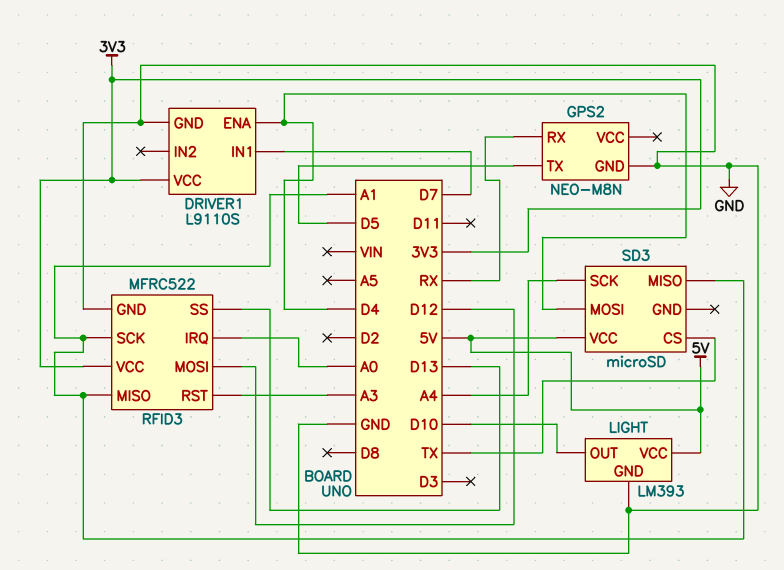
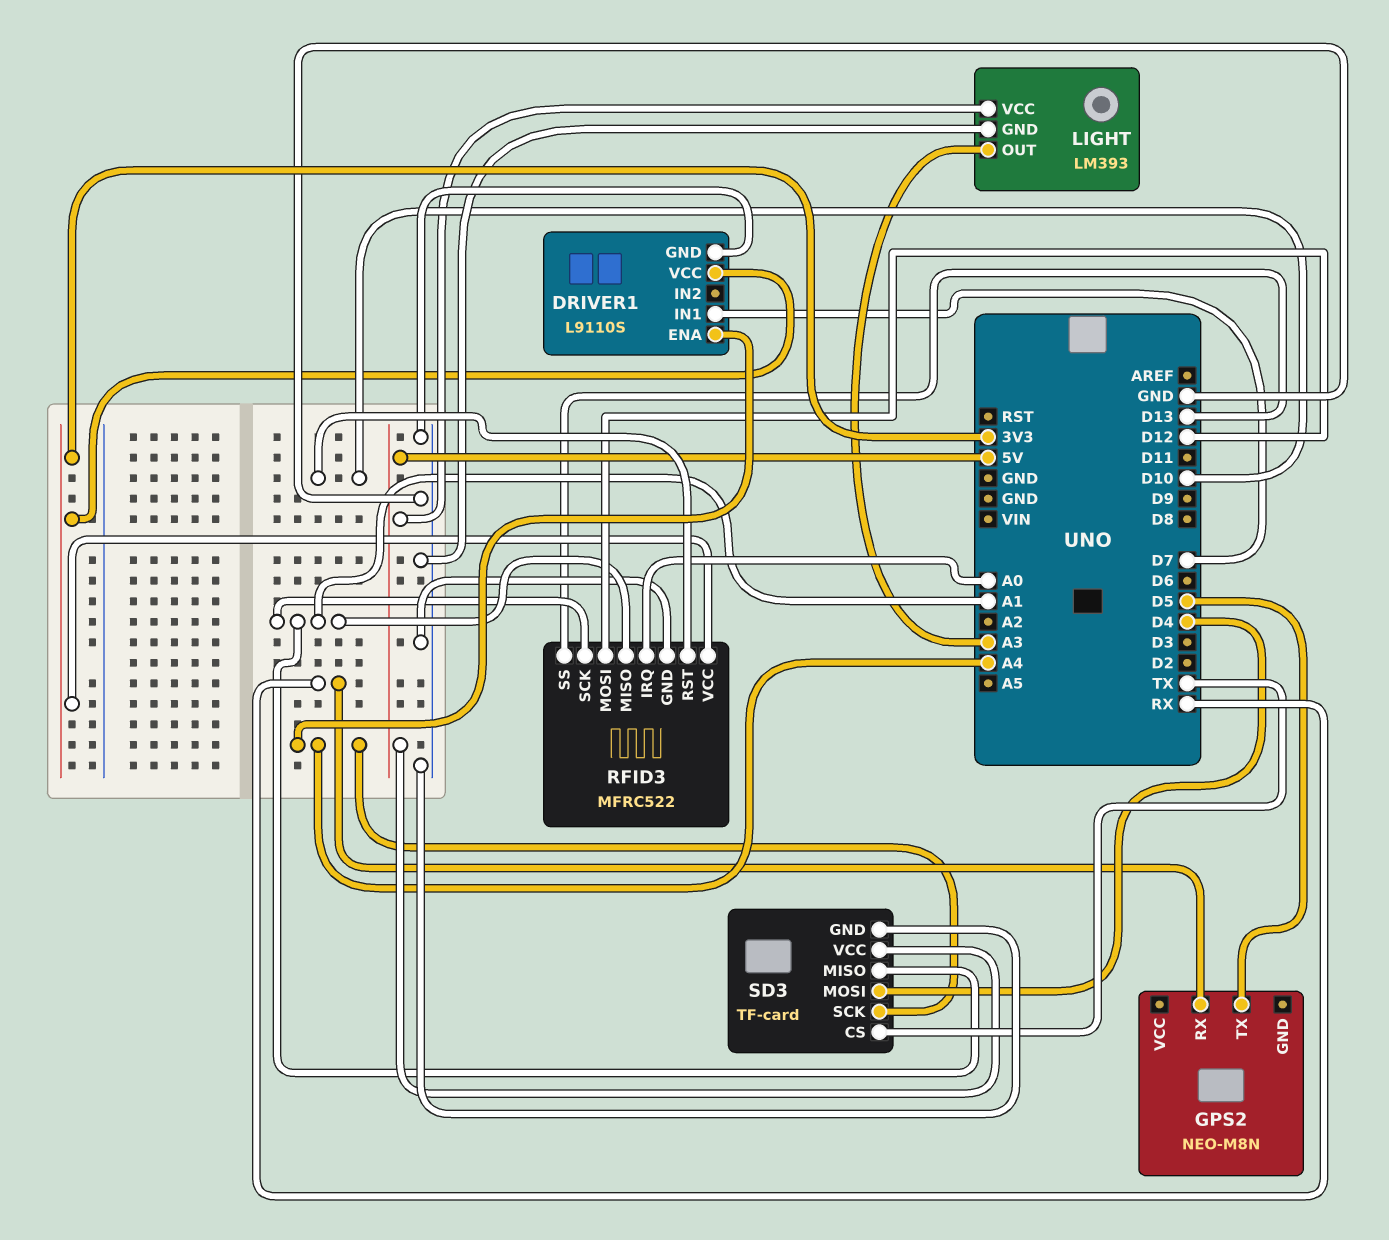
DRIVER1 pin ENA: D4 -> A4
GPS2 pin GND: GND -> none
LIGHT pin OUT: D10 -> A3
RFID3 pin RST: A3 -> D10
SD3: microSD -> TF-card
SD3 pin GND: none -> GND

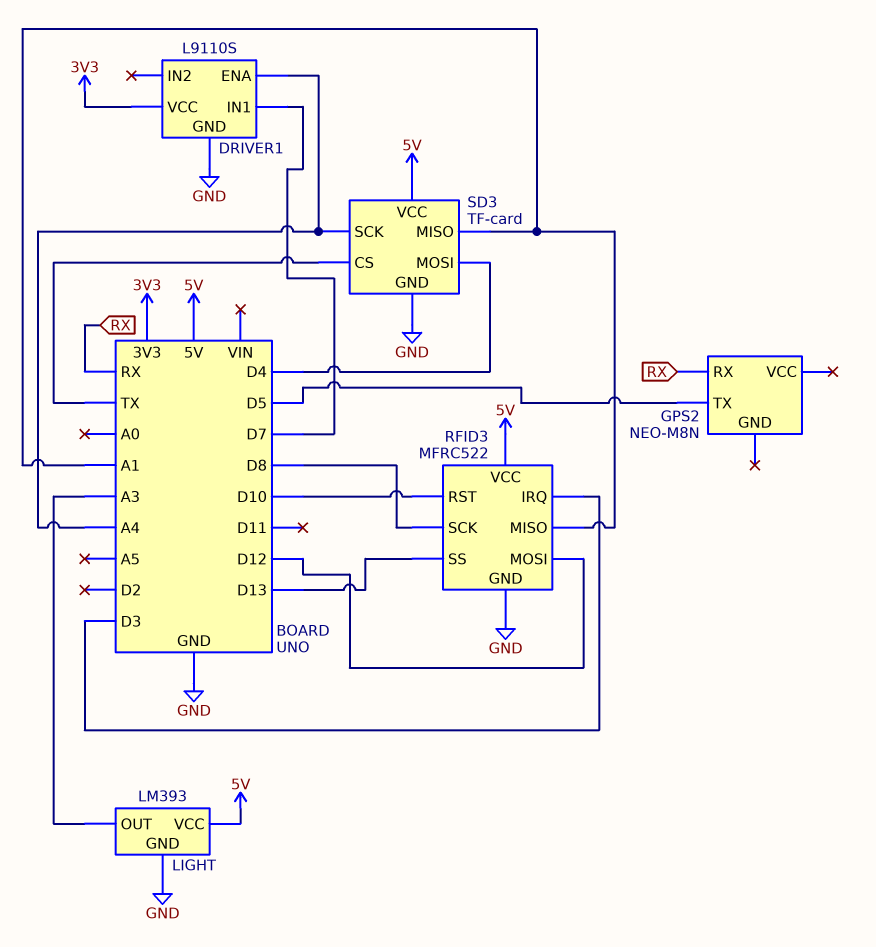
RFID3 pin IRQ: A0 -> D3
RFID3 pin SCK: A1 -> D8
RFID3 pin VCC: 3V3 -> 5V

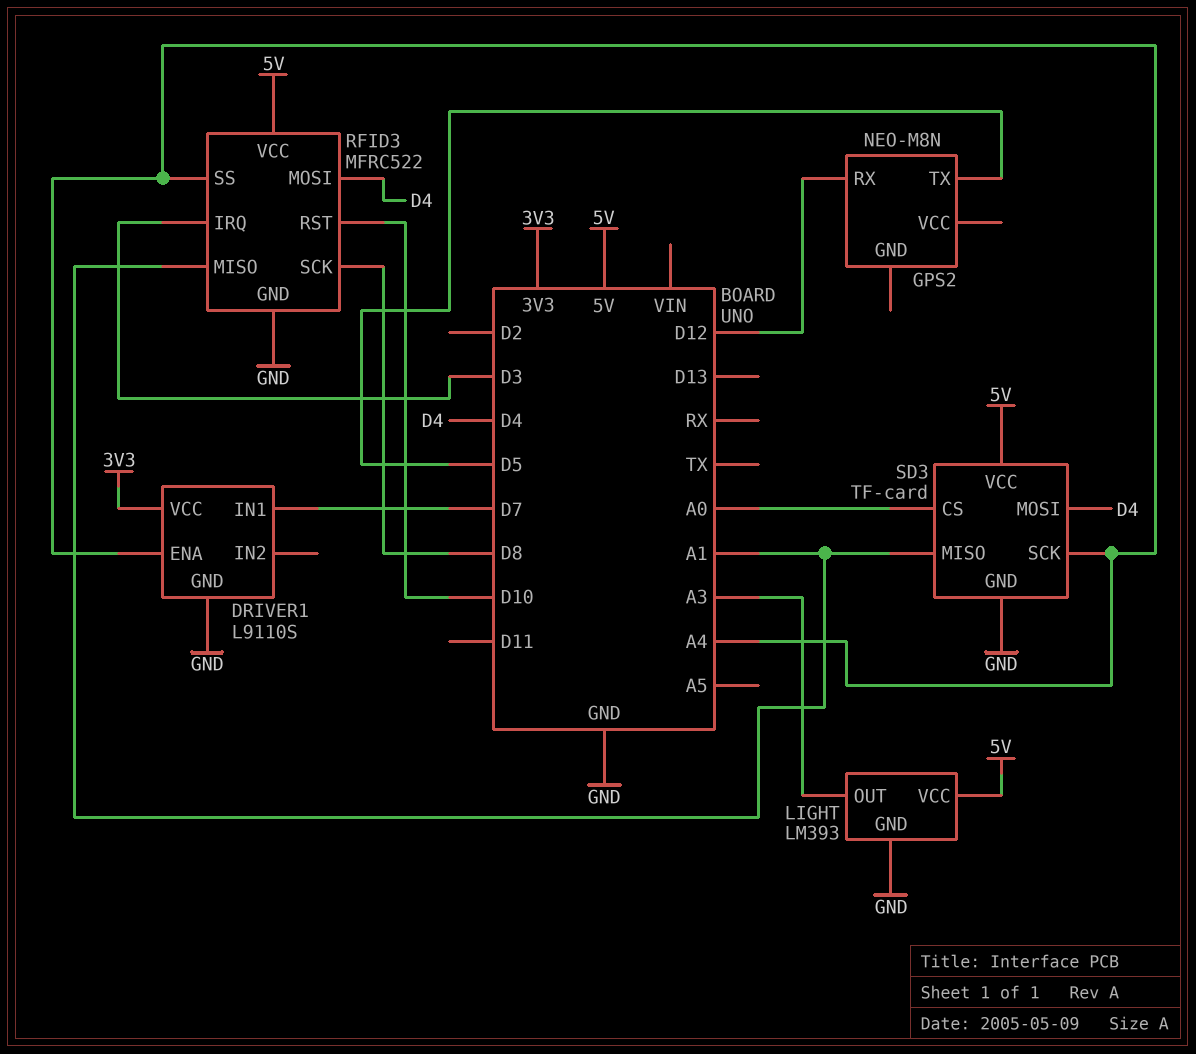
GPS2 pin RX: RX -> D12
RFID3 pin MOSI: D12 -> D4
RFID3 pin SS: D13 -> A4
SD3 pin CS: TX -> A0

